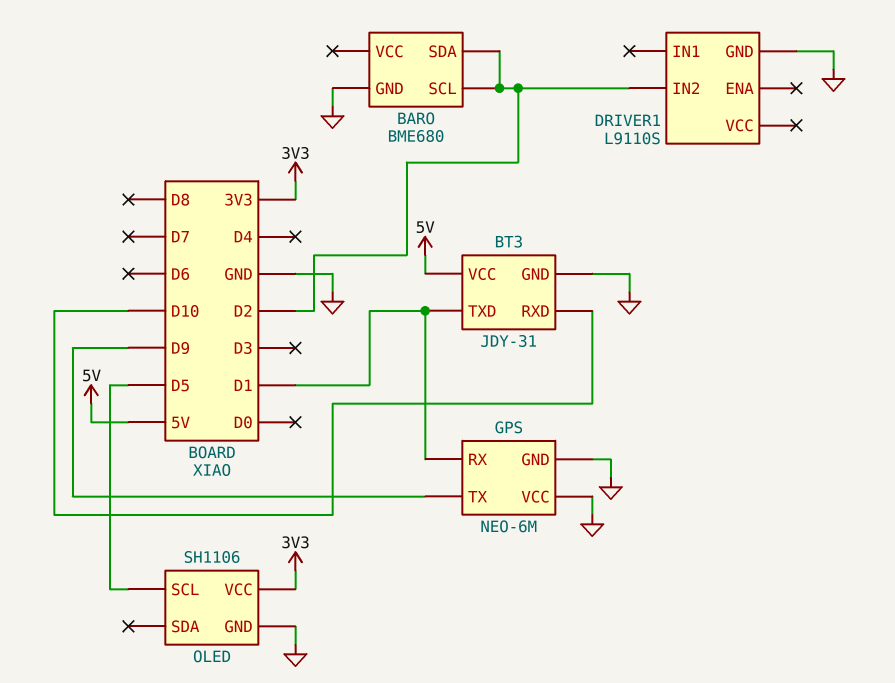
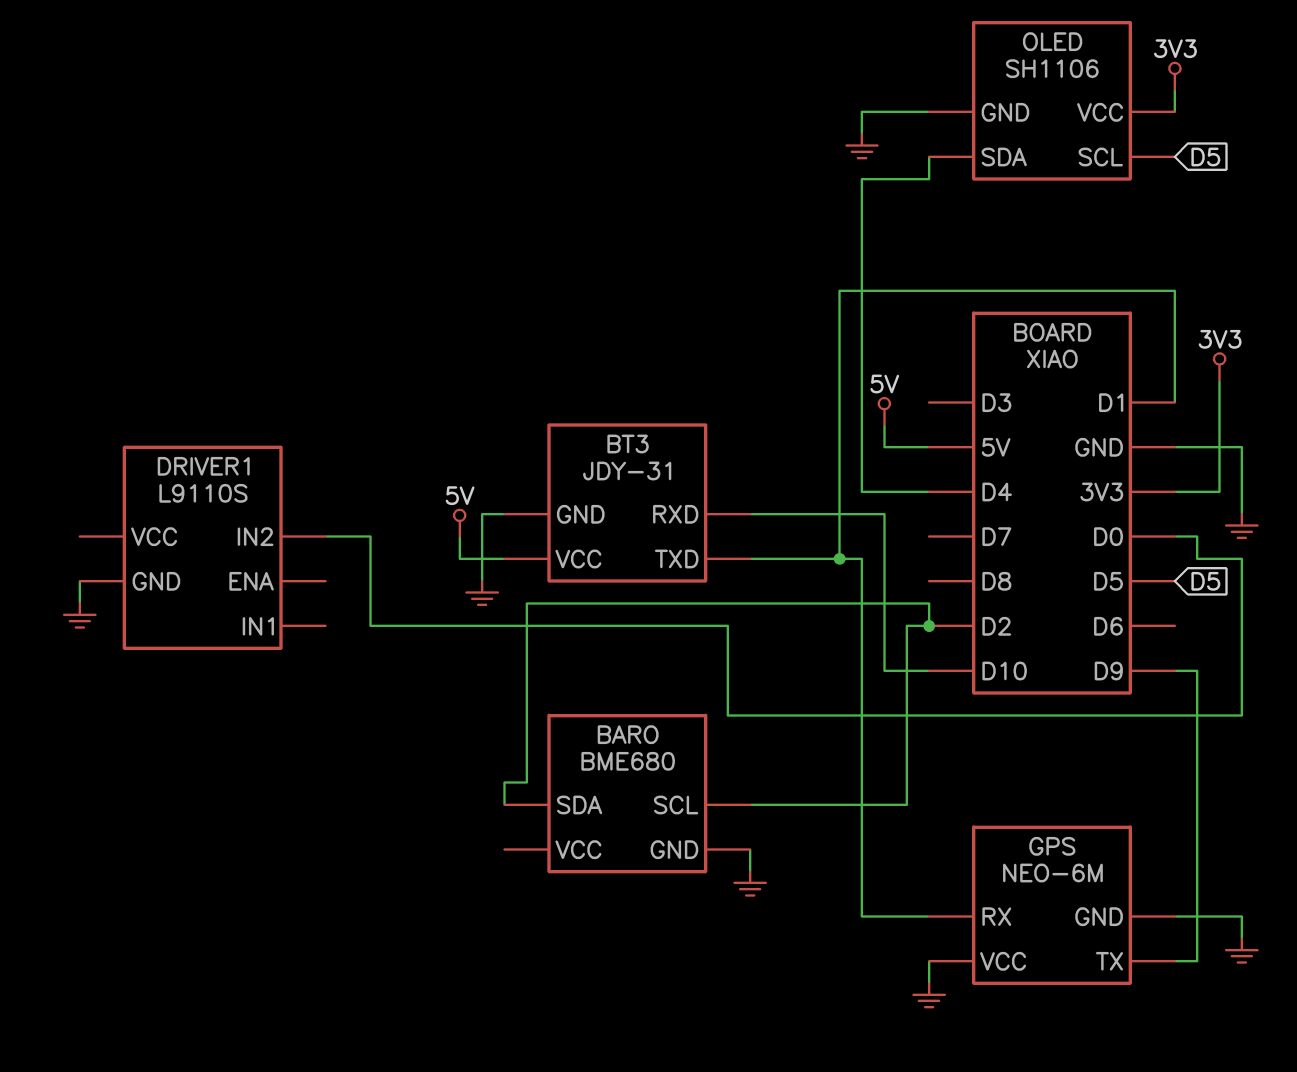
DRIVER1 pin IN2: D2 -> D0
OLED pin SDA: none -> D4

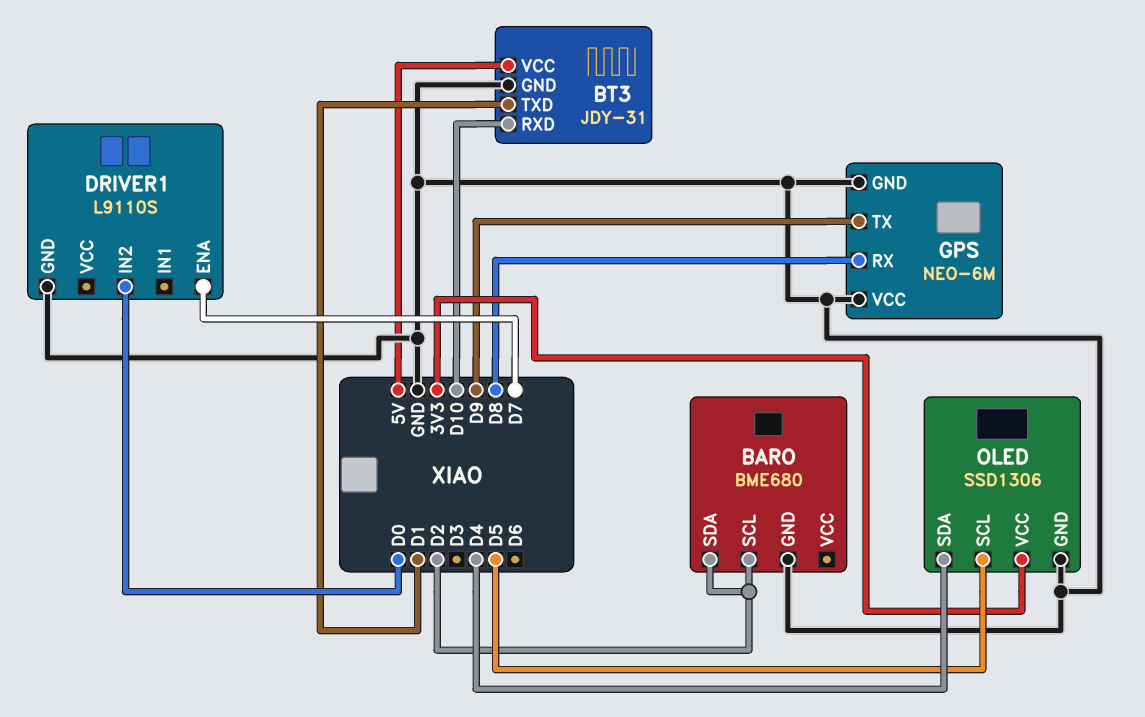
DRIVER1 pin ENA: none -> D7
GPS pin RX: D1 -> D8
OLED: SH1106 -> SSD1306

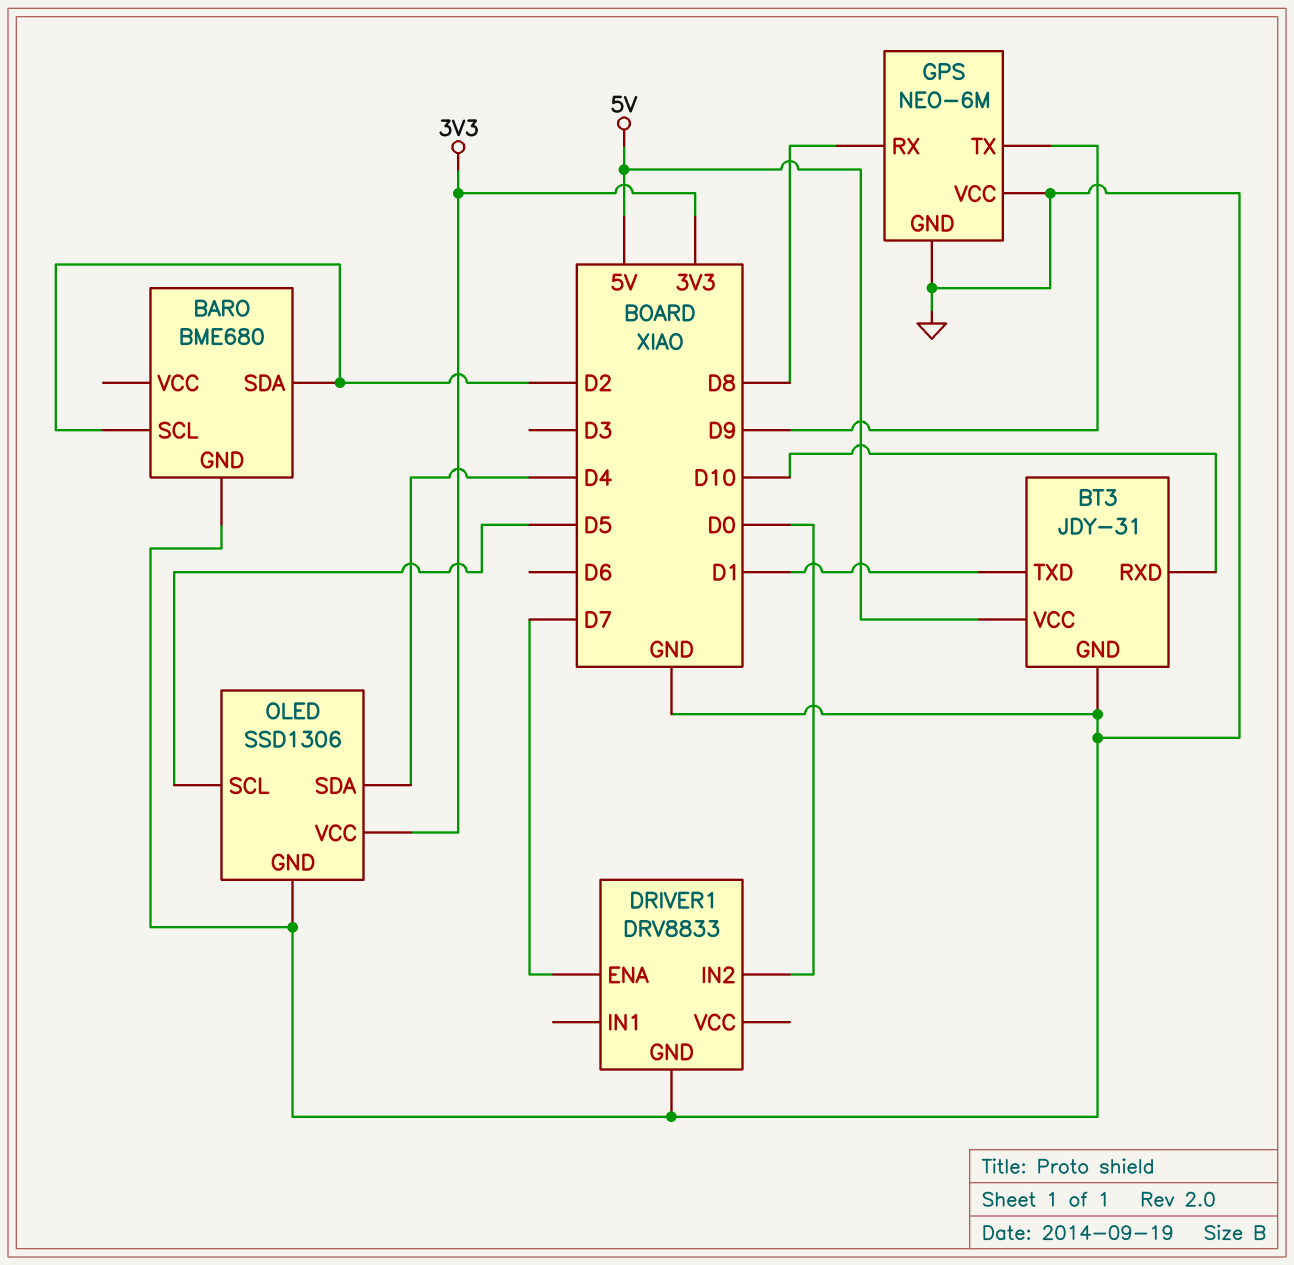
DRIVER1: L9110S -> DRV8833

